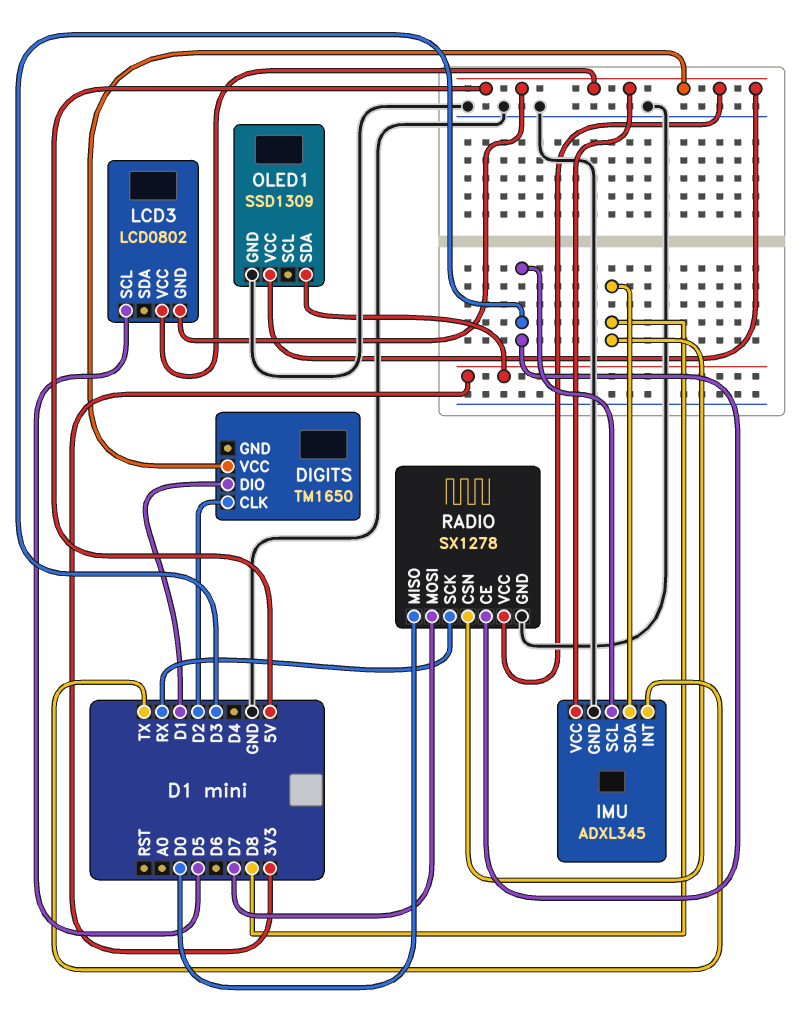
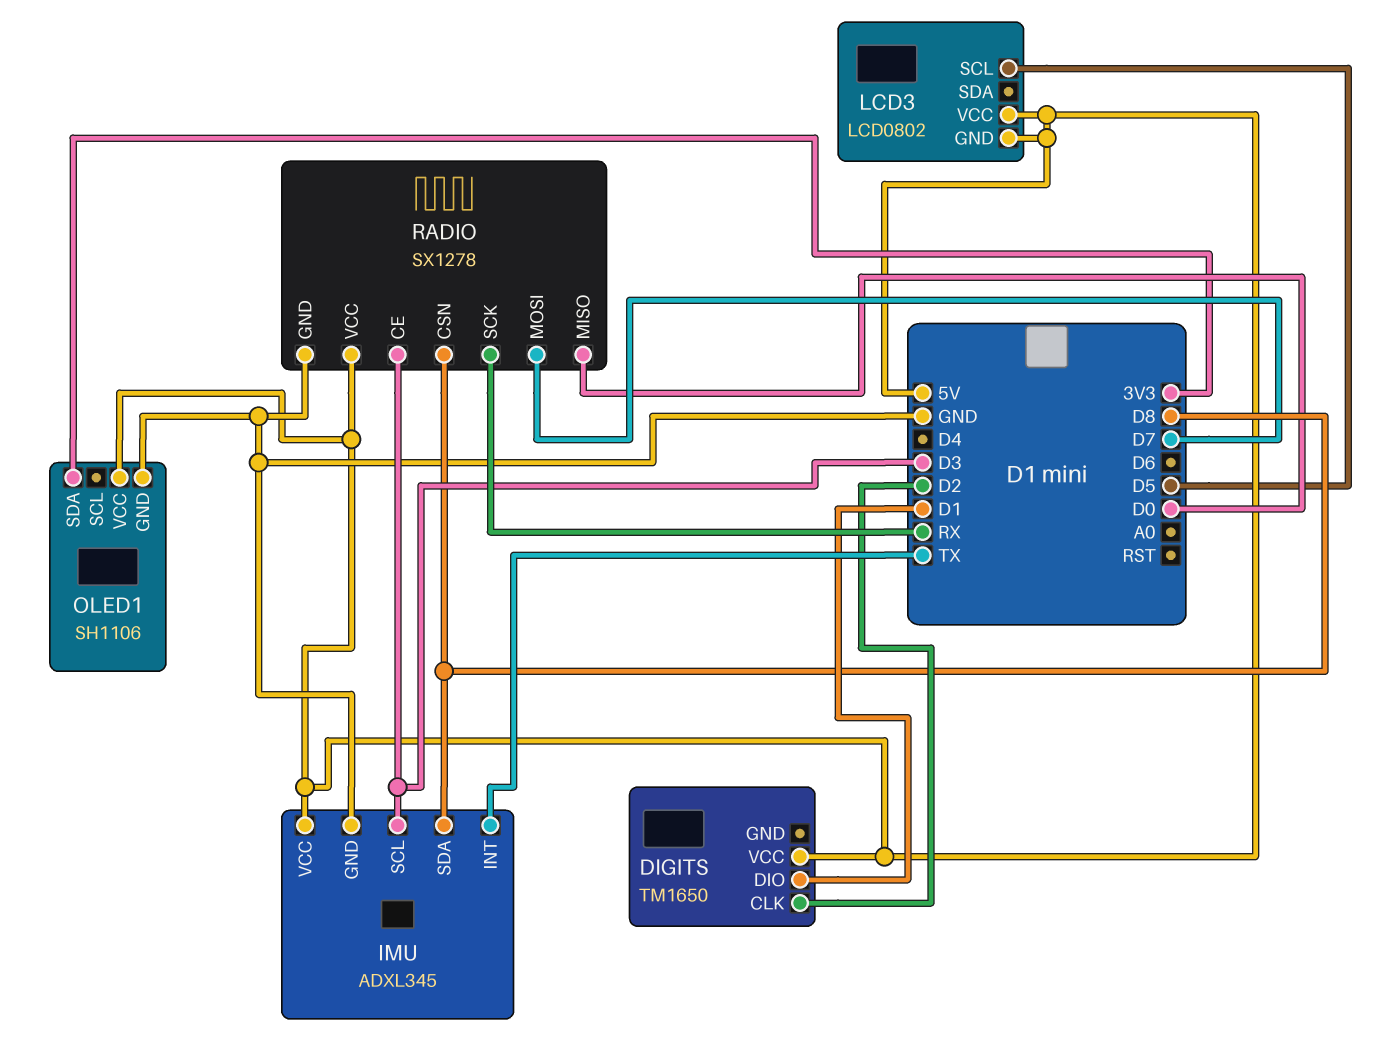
OLED1: SSD1309 -> SH1106

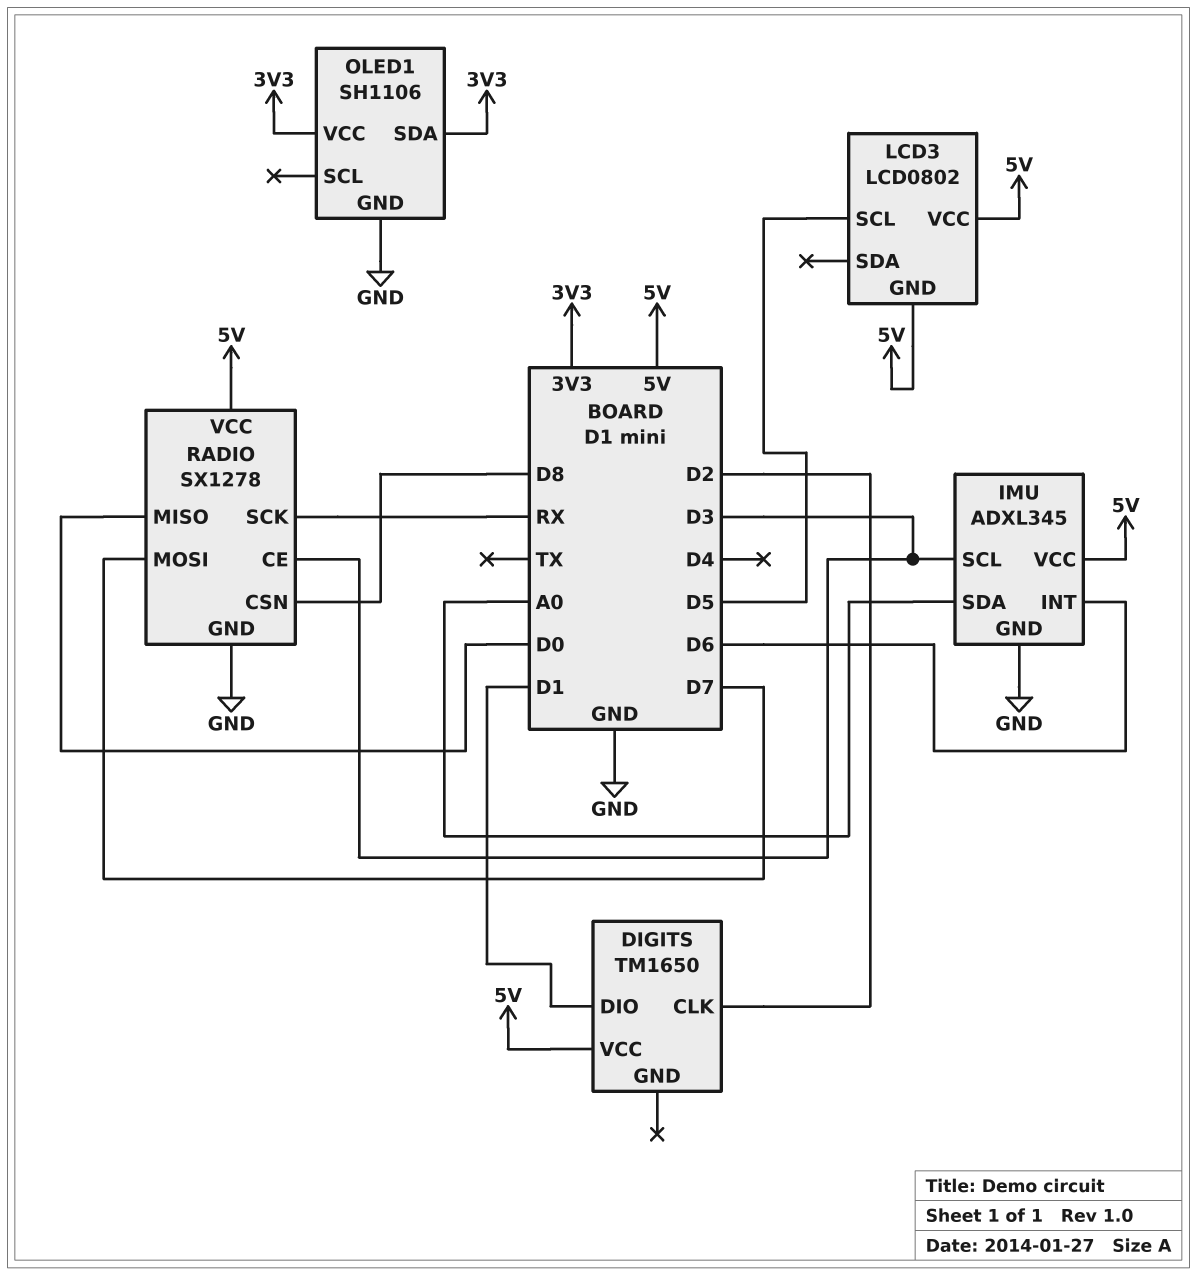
IMU pin INT: TX -> D6
IMU pin SDA: D8 -> A0
OLED1 pin VCC: 5V -> 3V3

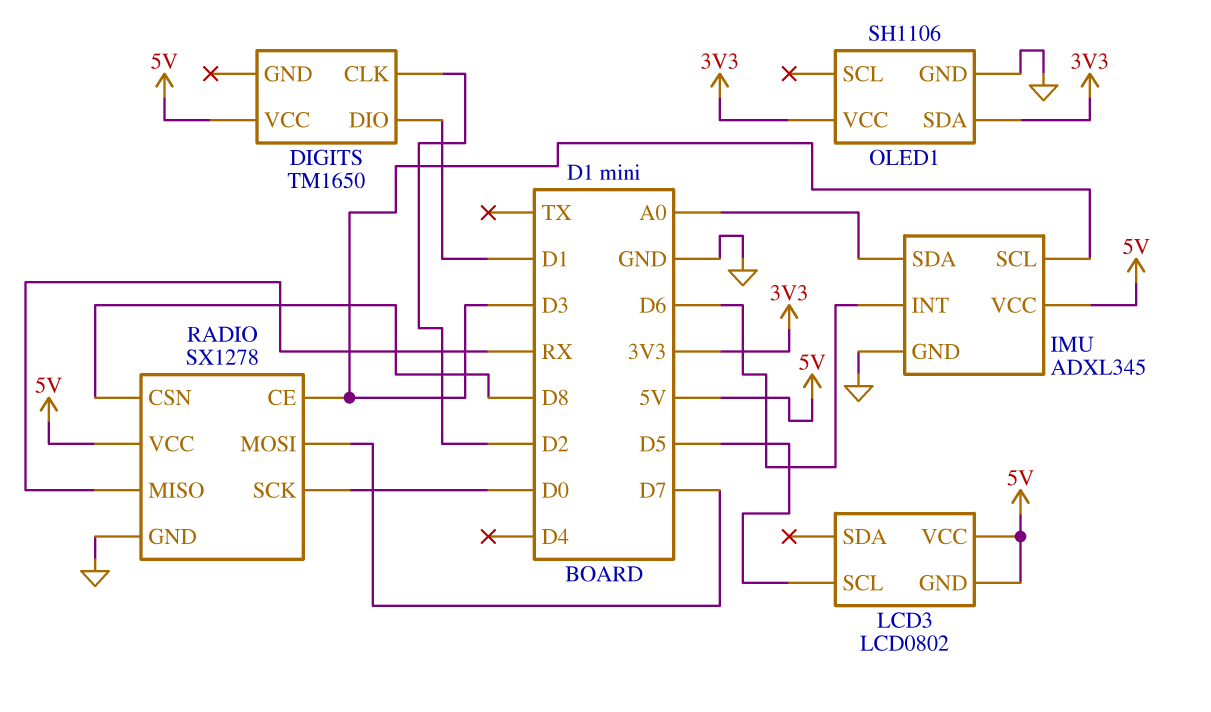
RADIO pin MISO: D0 -> RX
RADIO pin SCK: RX -> D0

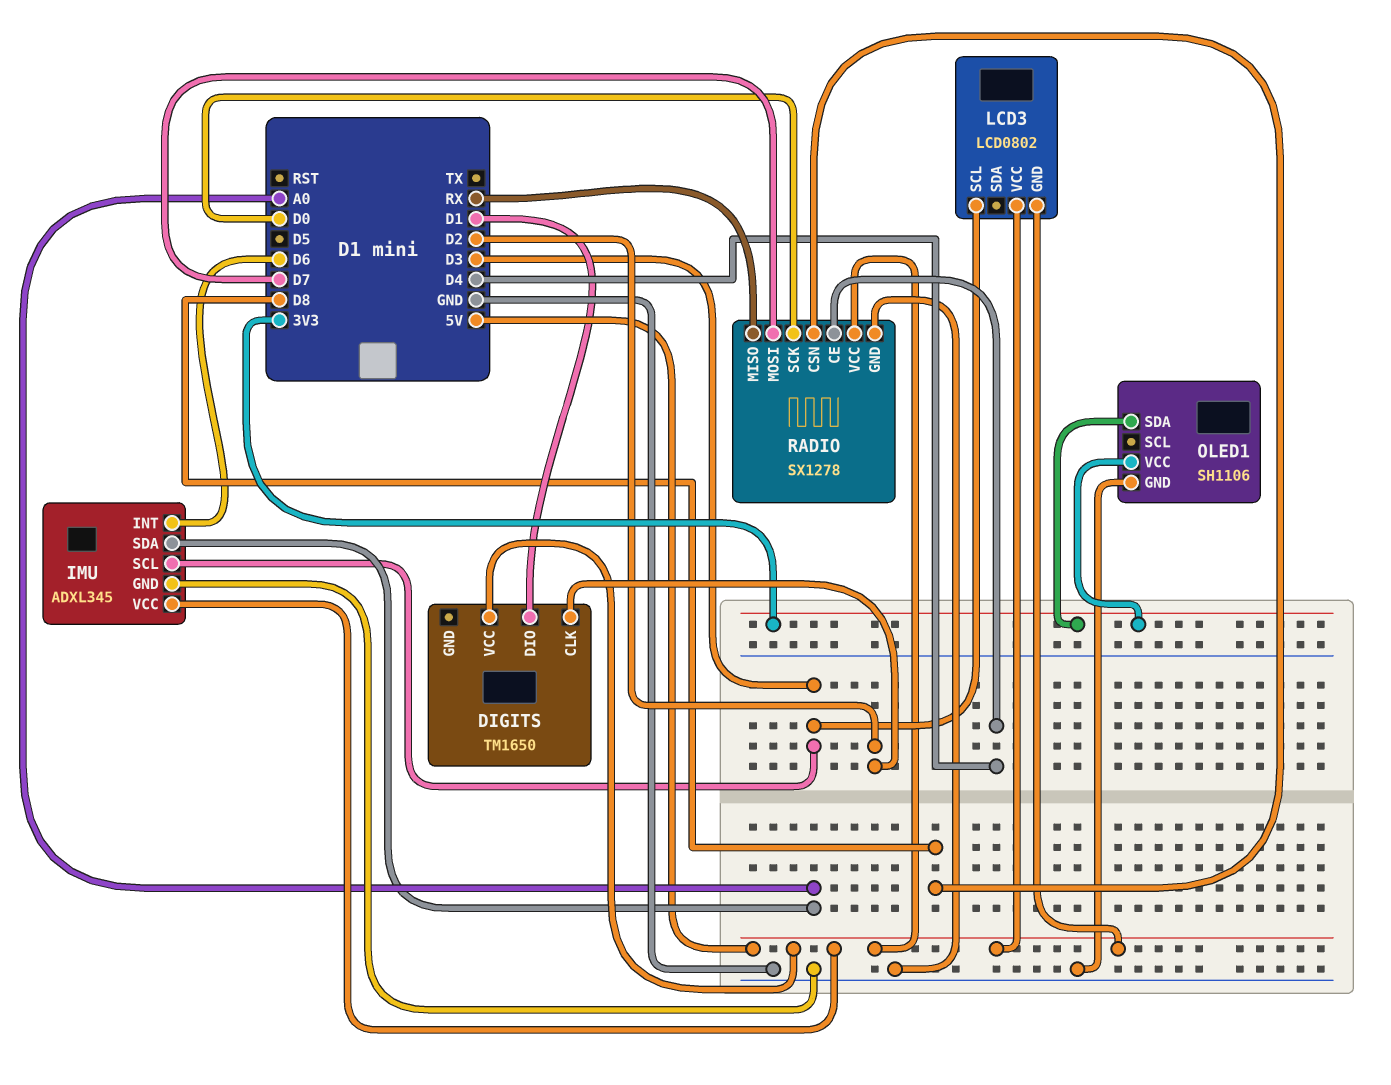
LCD3 pin SCL: D5 -> D3
RADIO pin CE: D3 -> D4

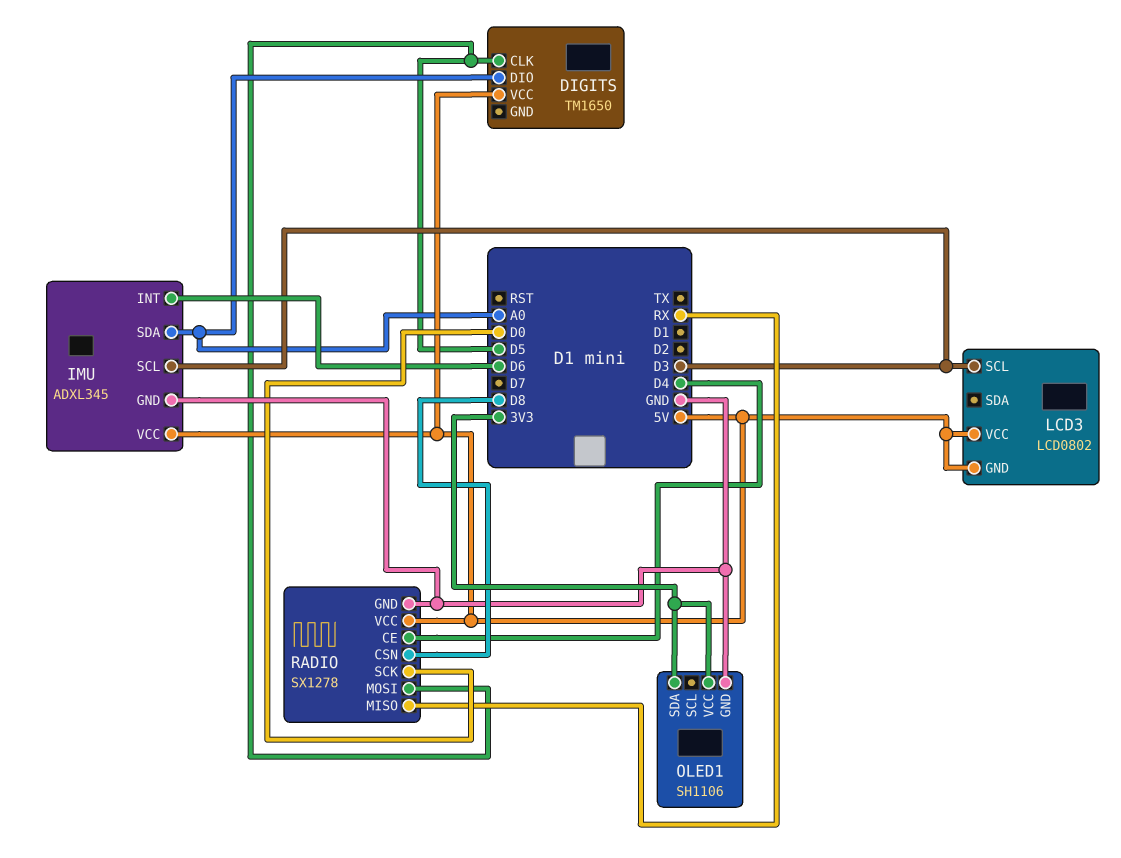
DIGITS pin CLK: D2 -> D5
DIGITS pin DIO: D1 -> A0
RADIO pin MOSI: D7 -> D5

